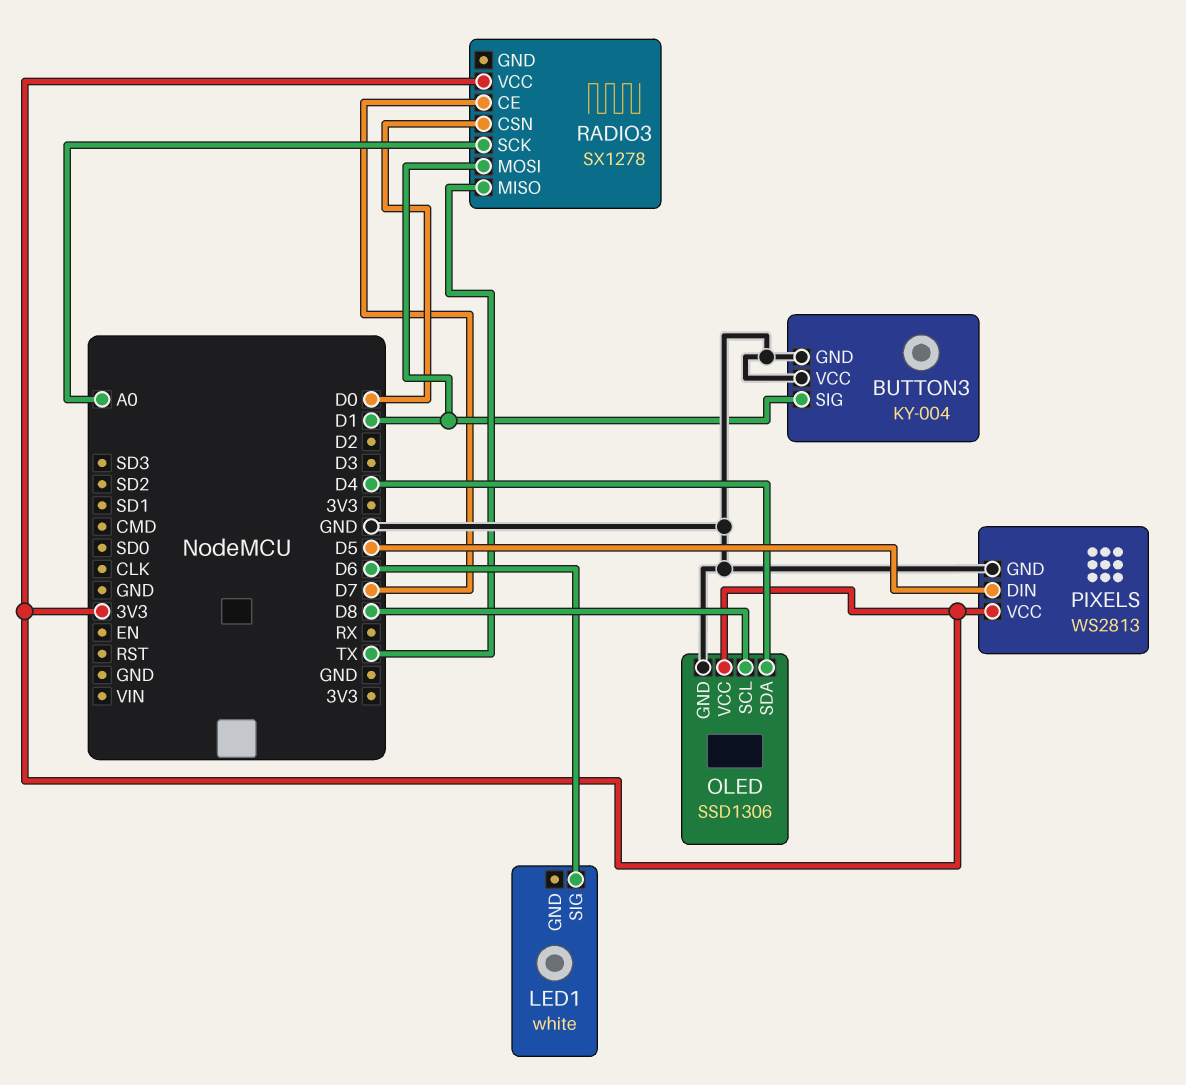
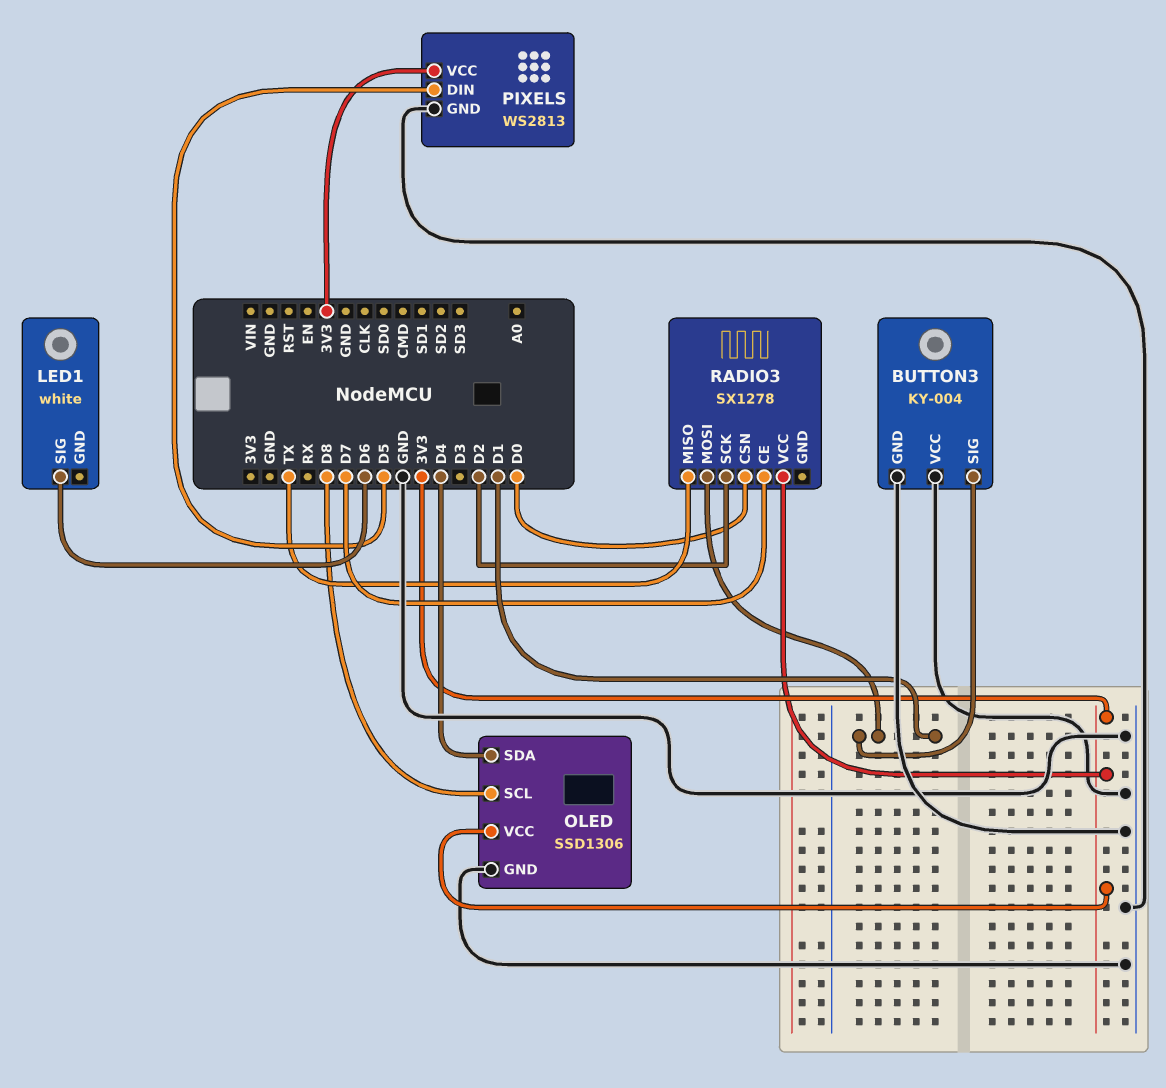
RADIO3 pin SCK: A0 -> D2

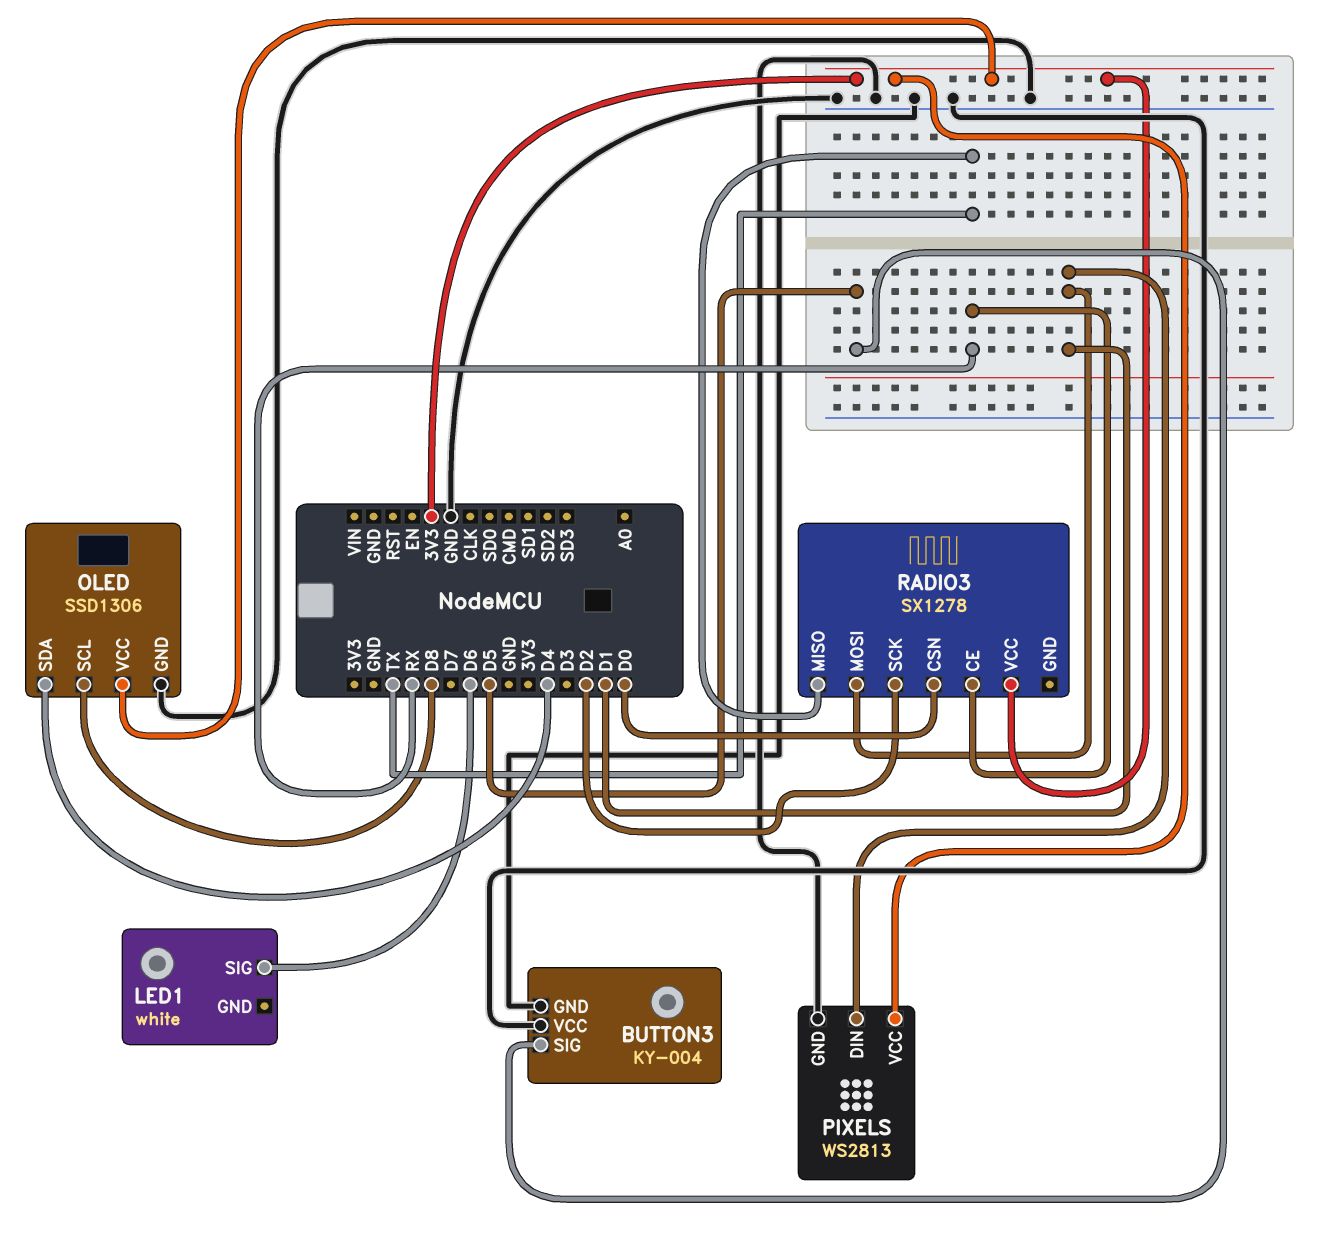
BUTTON3 pin SIG: D1 -> D5
PIXELS pin DIN: D5 -> D1
RADIO3 pin CE: D7 -> RX

